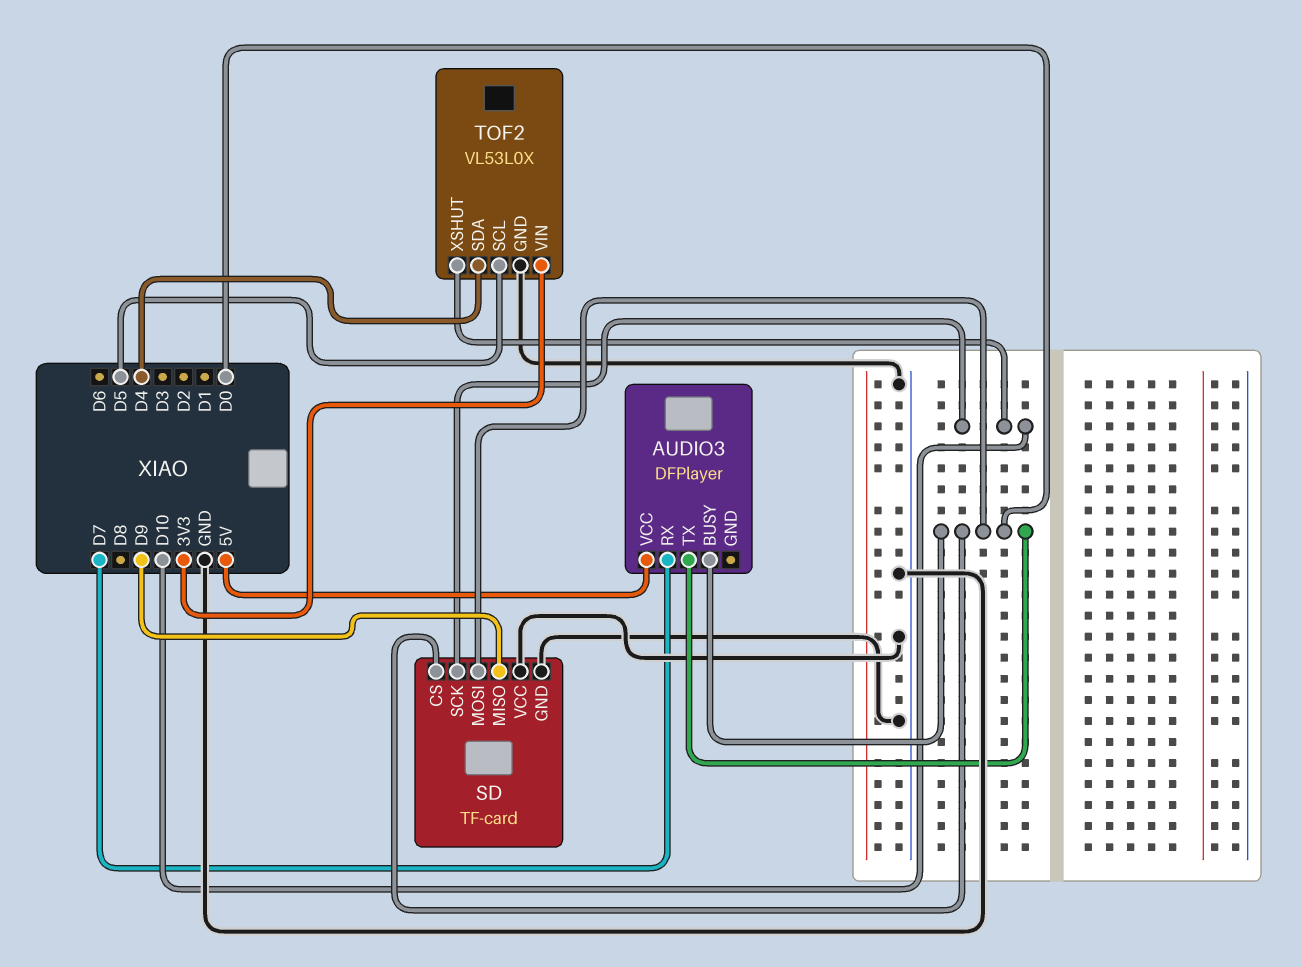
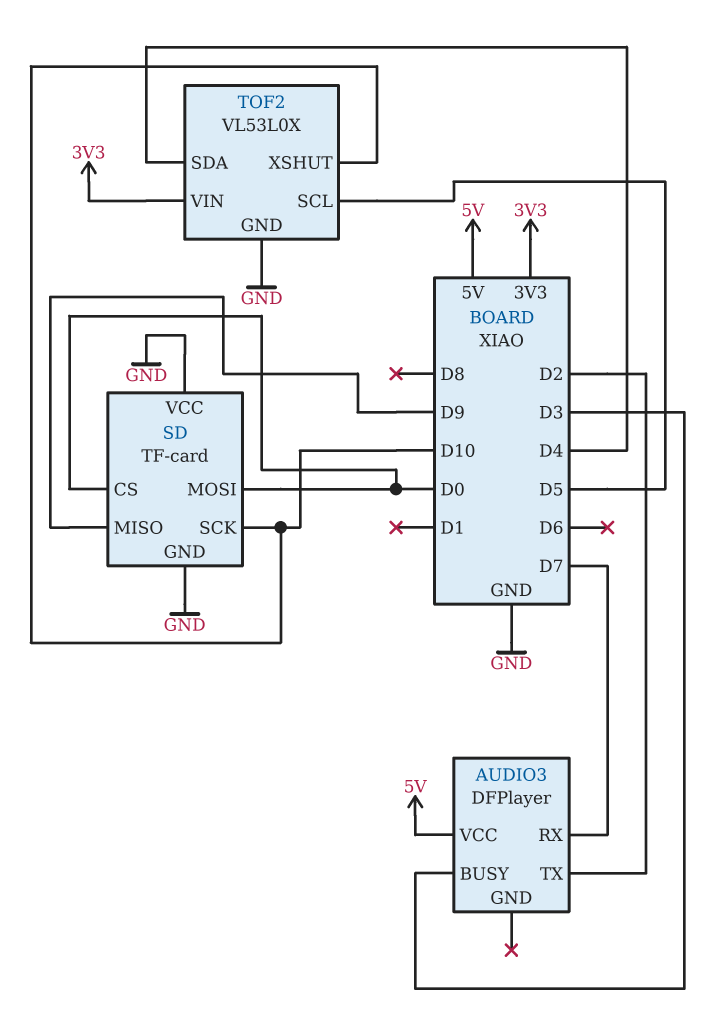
AUDIO3 pin BUSY: D0 -> D3
AUDIO3 pin TX: D0 -> D2

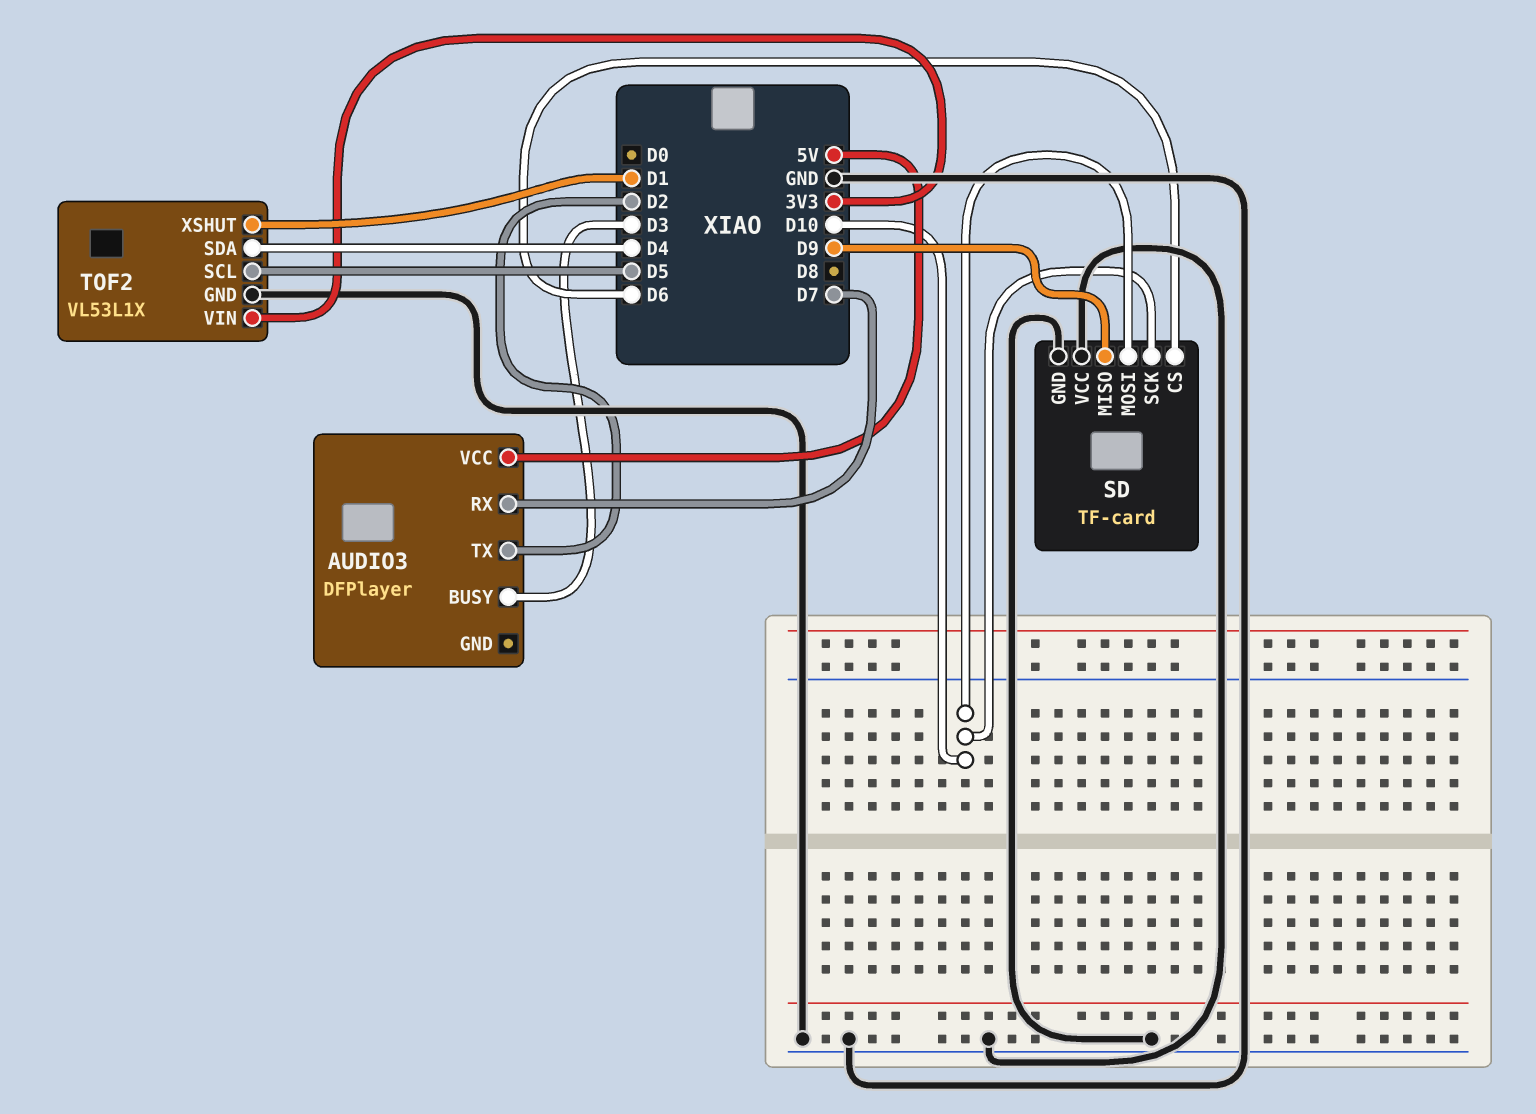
SD pin CS: D0 -> D6
SD pin MOSI: D0 -> D10
TOF2: VL53L0X -> VL53L1X
TOF2 pin XSHUT: D10 -> D1

